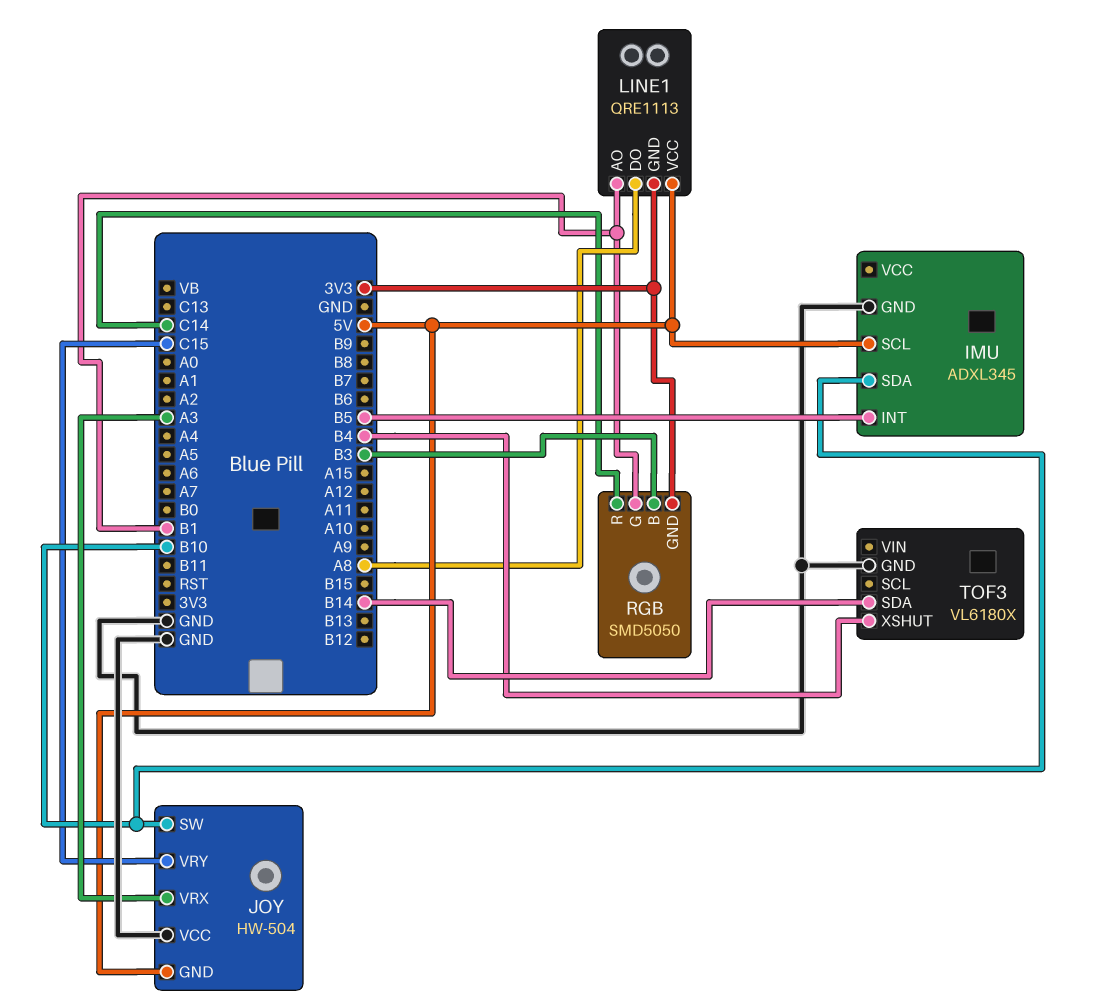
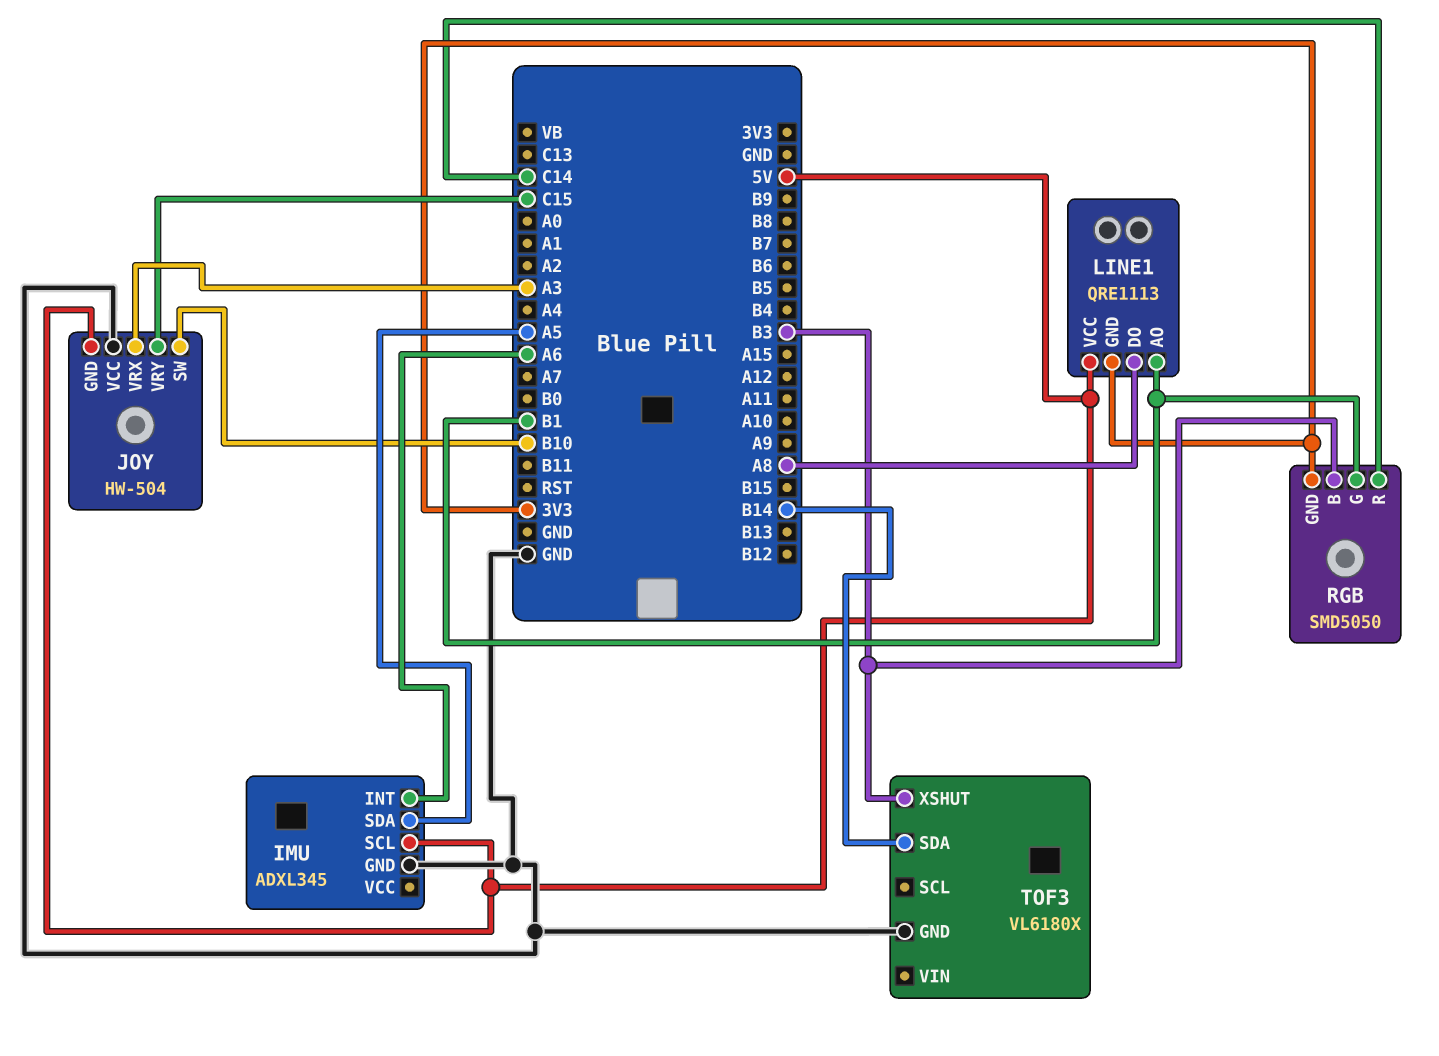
IMU pin INT: B5 -> A6
IMU pin SDA: B10 -> A5
TOF3 pin XSHUT: B4 -> B3

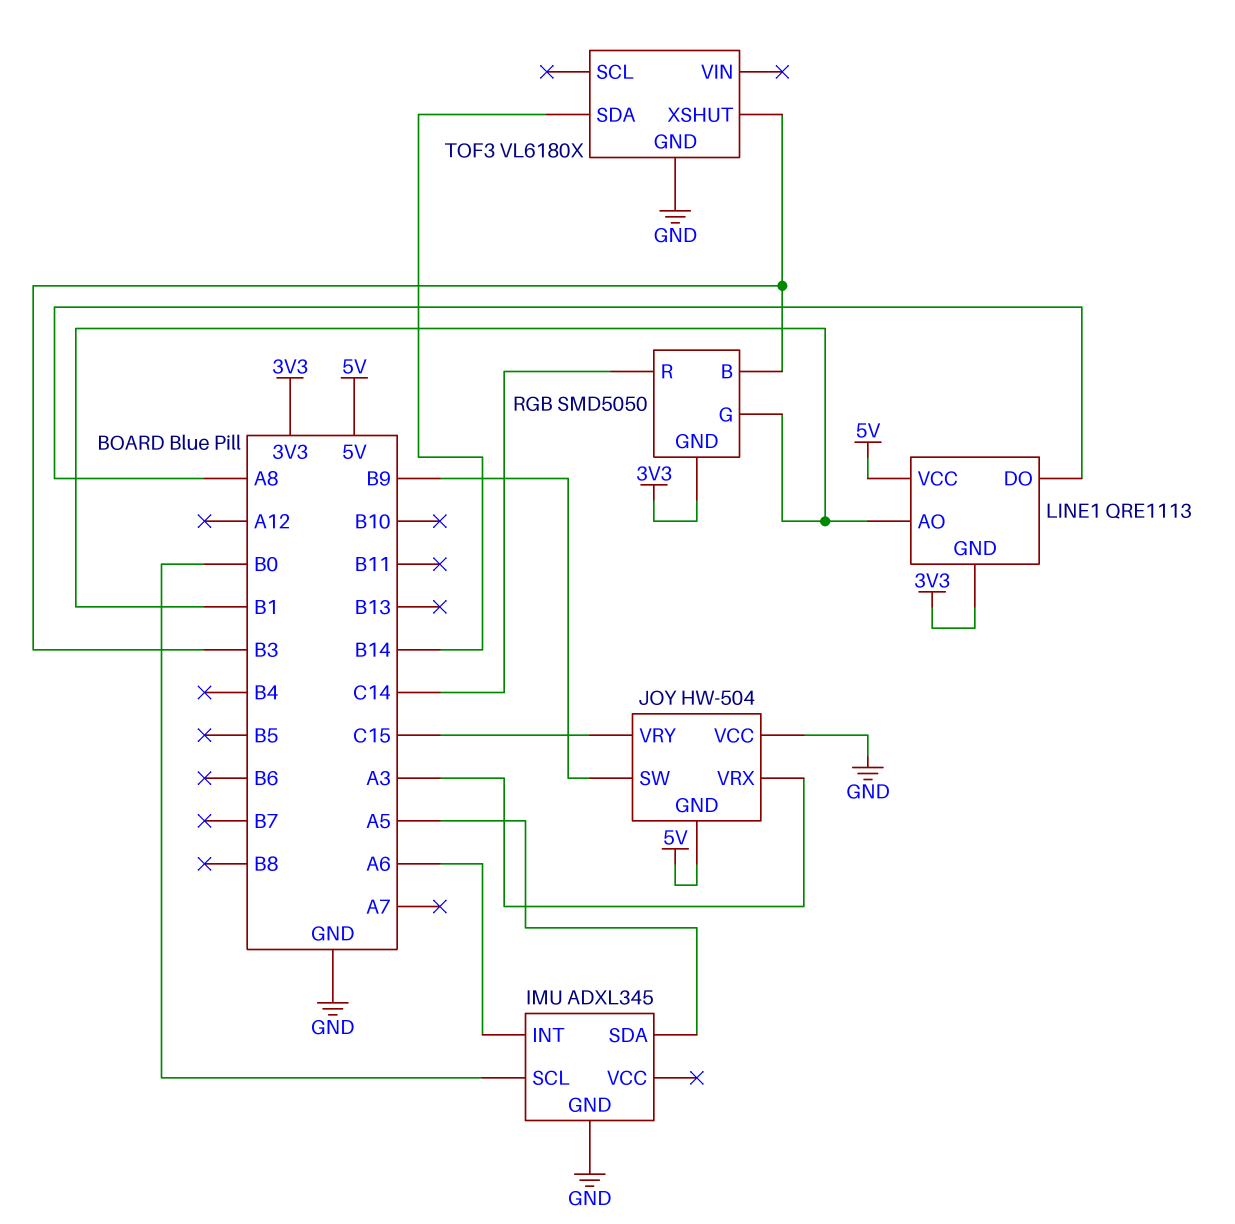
IMU pin SCL: 5V -> B0
JOY pin SW: B10 -> B9

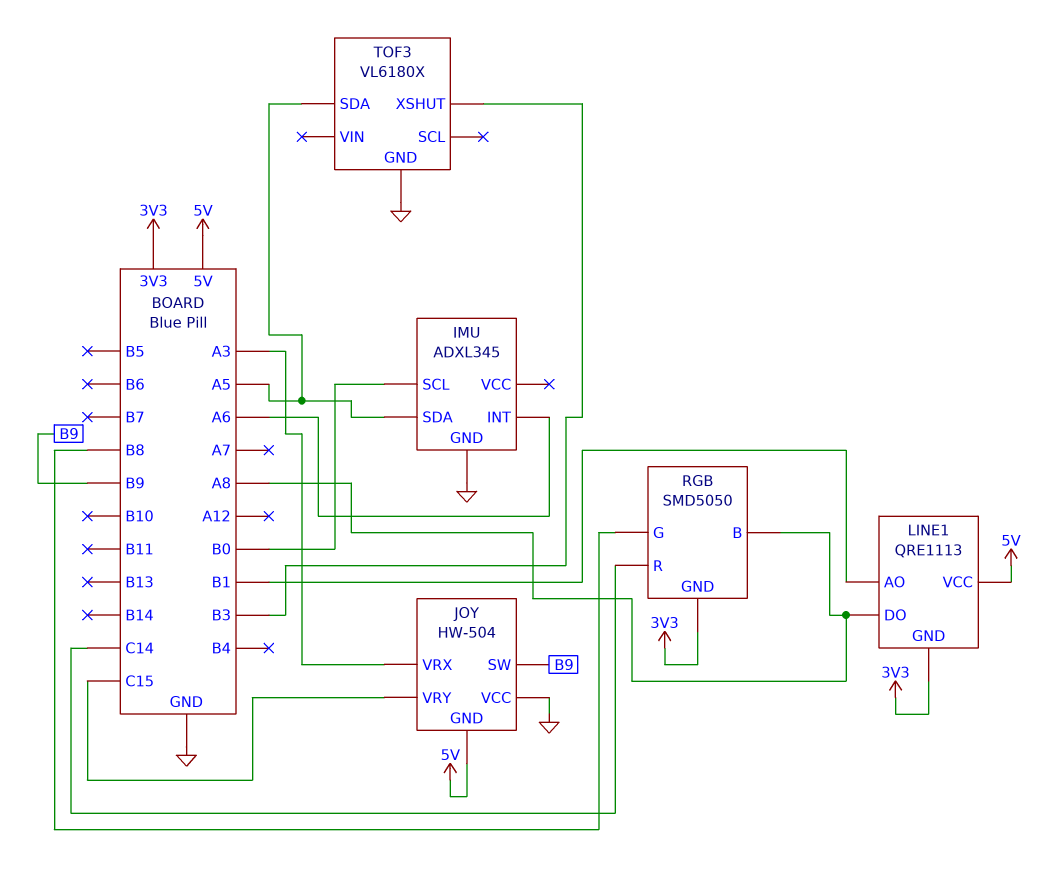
RGB pin B: B3 -> A8
RGB pin G: B1 -> B8
TOF3 pin SDA: B14 -> A5

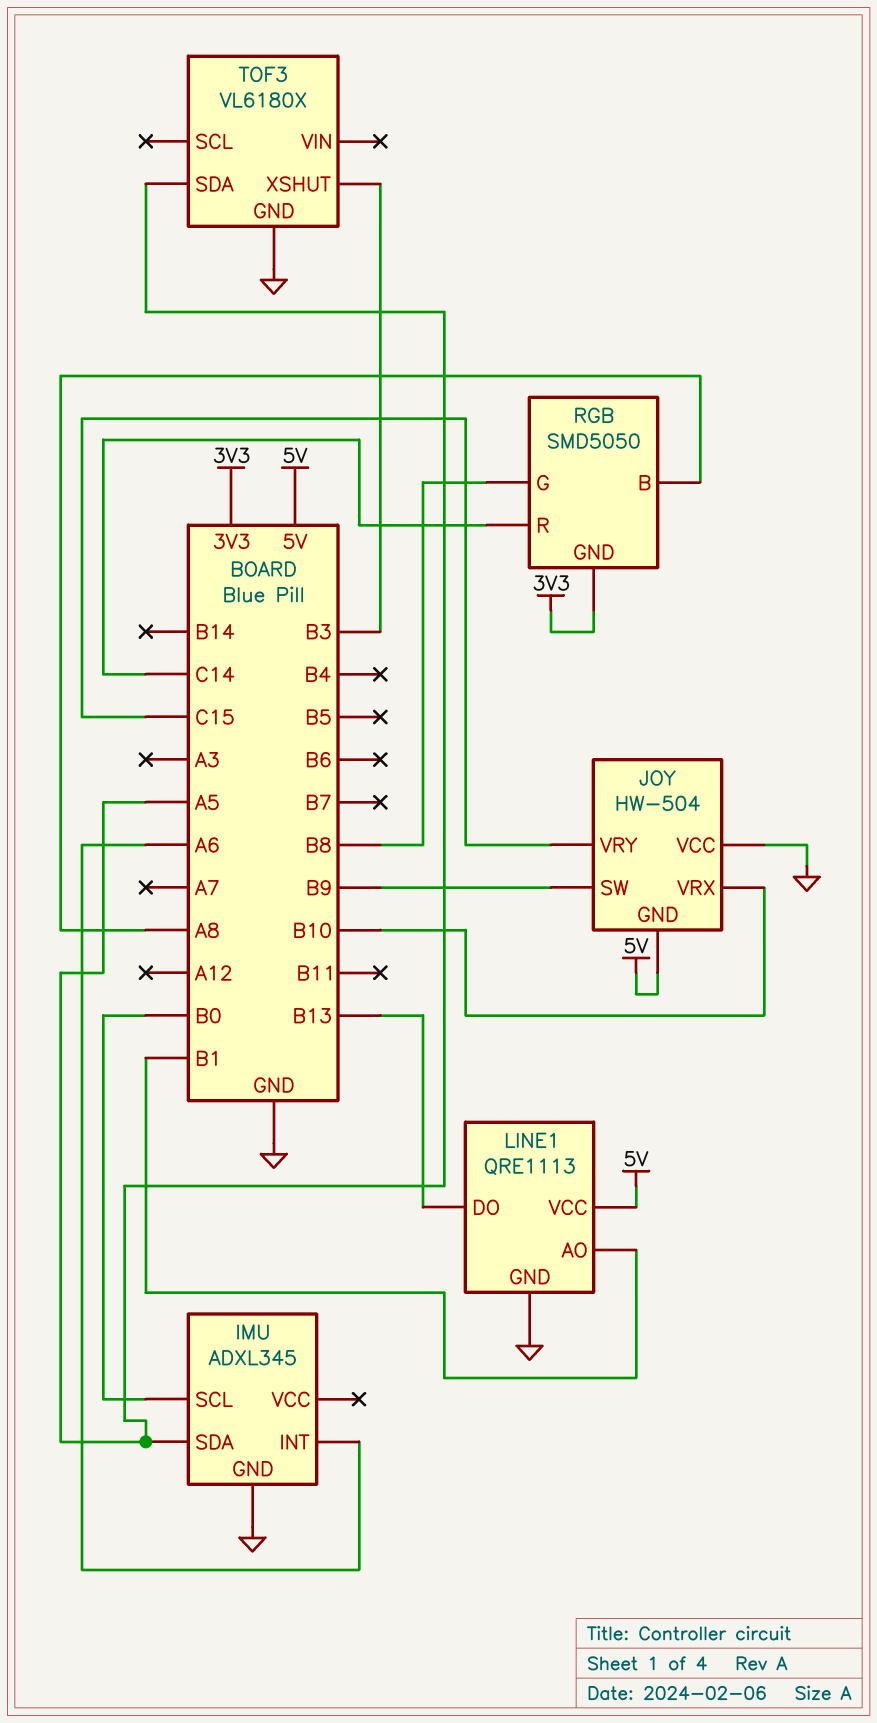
JOY pin VRX: A3 -> B10
LINE1 pin DO: A8 -> B13
LINE1 pin GND: 3V3 -> GND

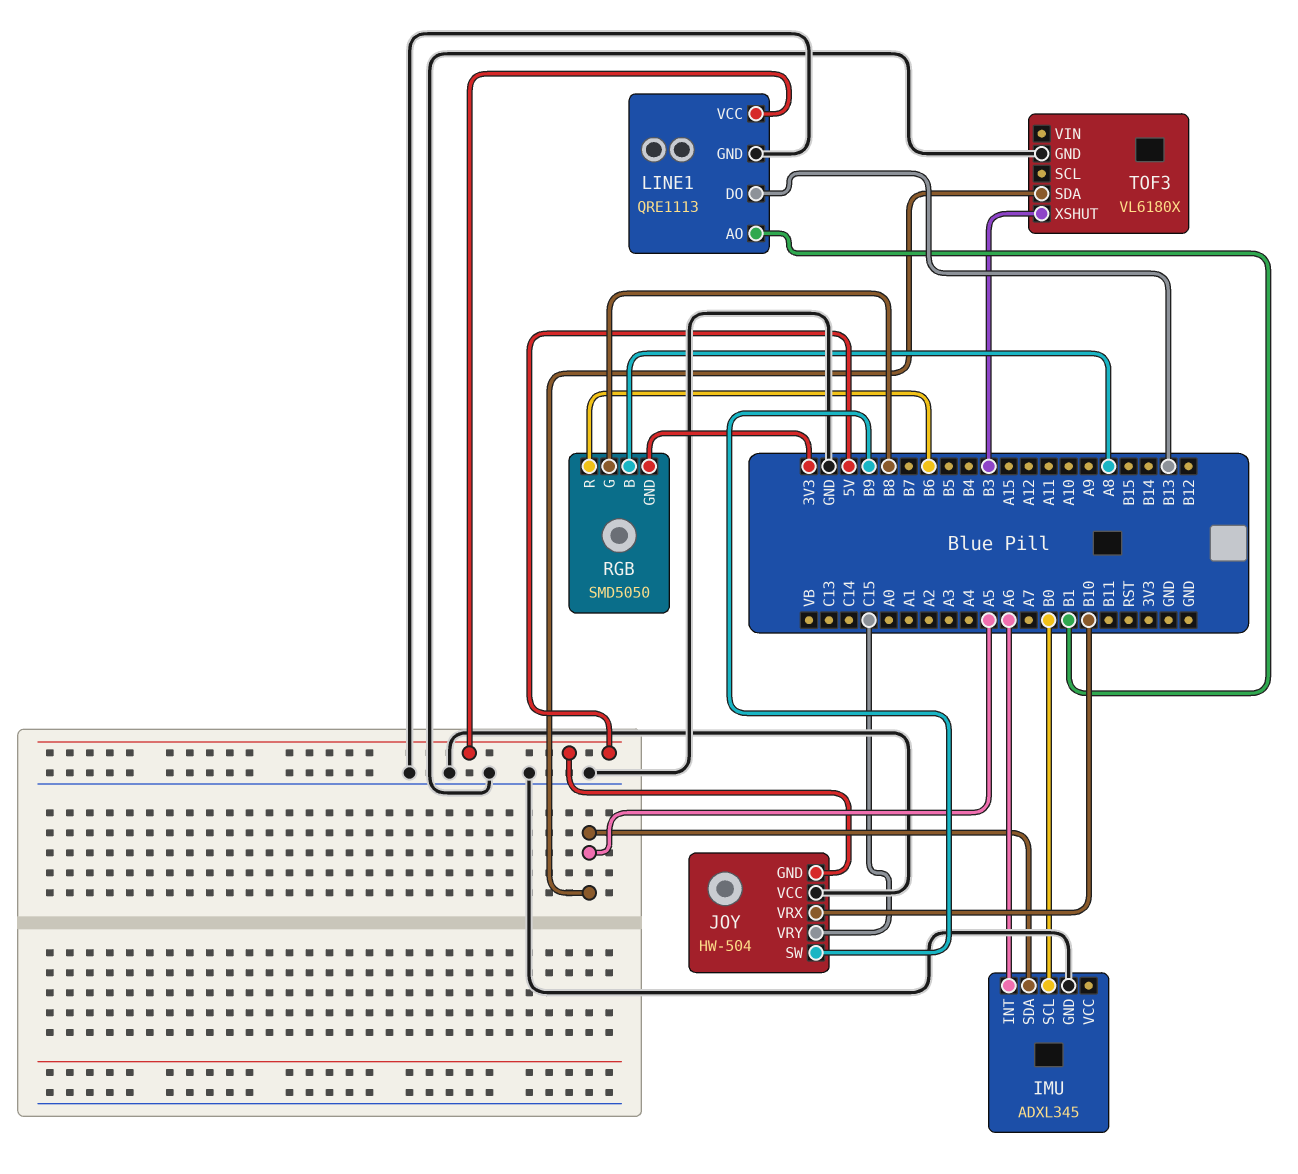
RGB pin R: C14 -> B6

